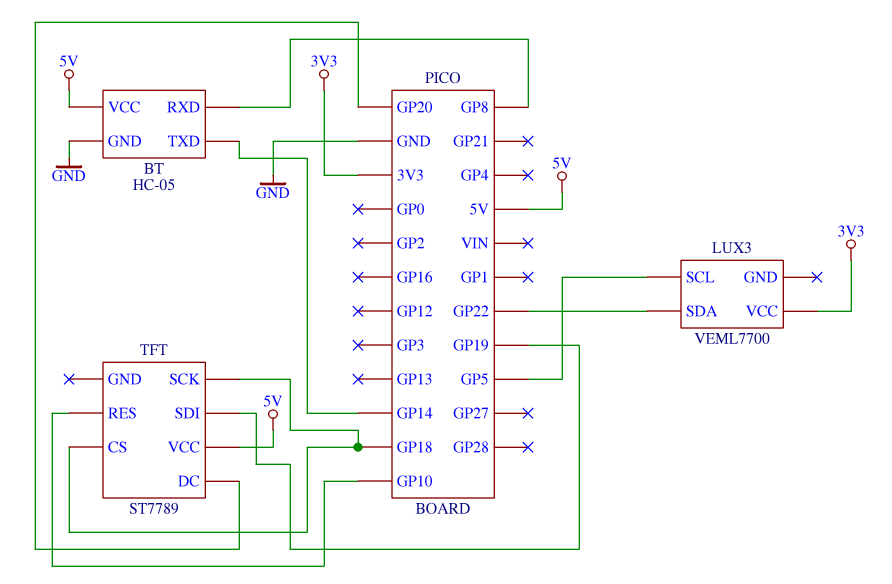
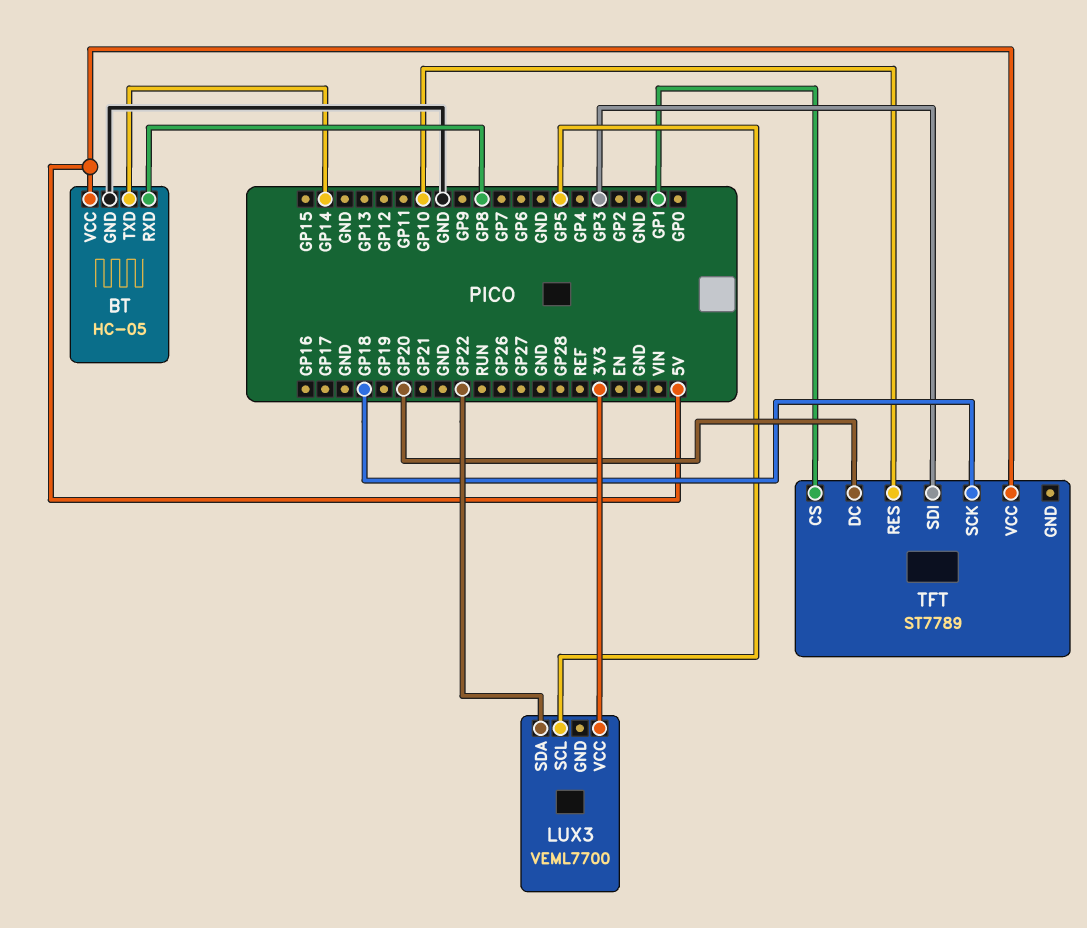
TFT pin CS: GP18 -> GP1
TFT pin SDI: GP19 -> GP3

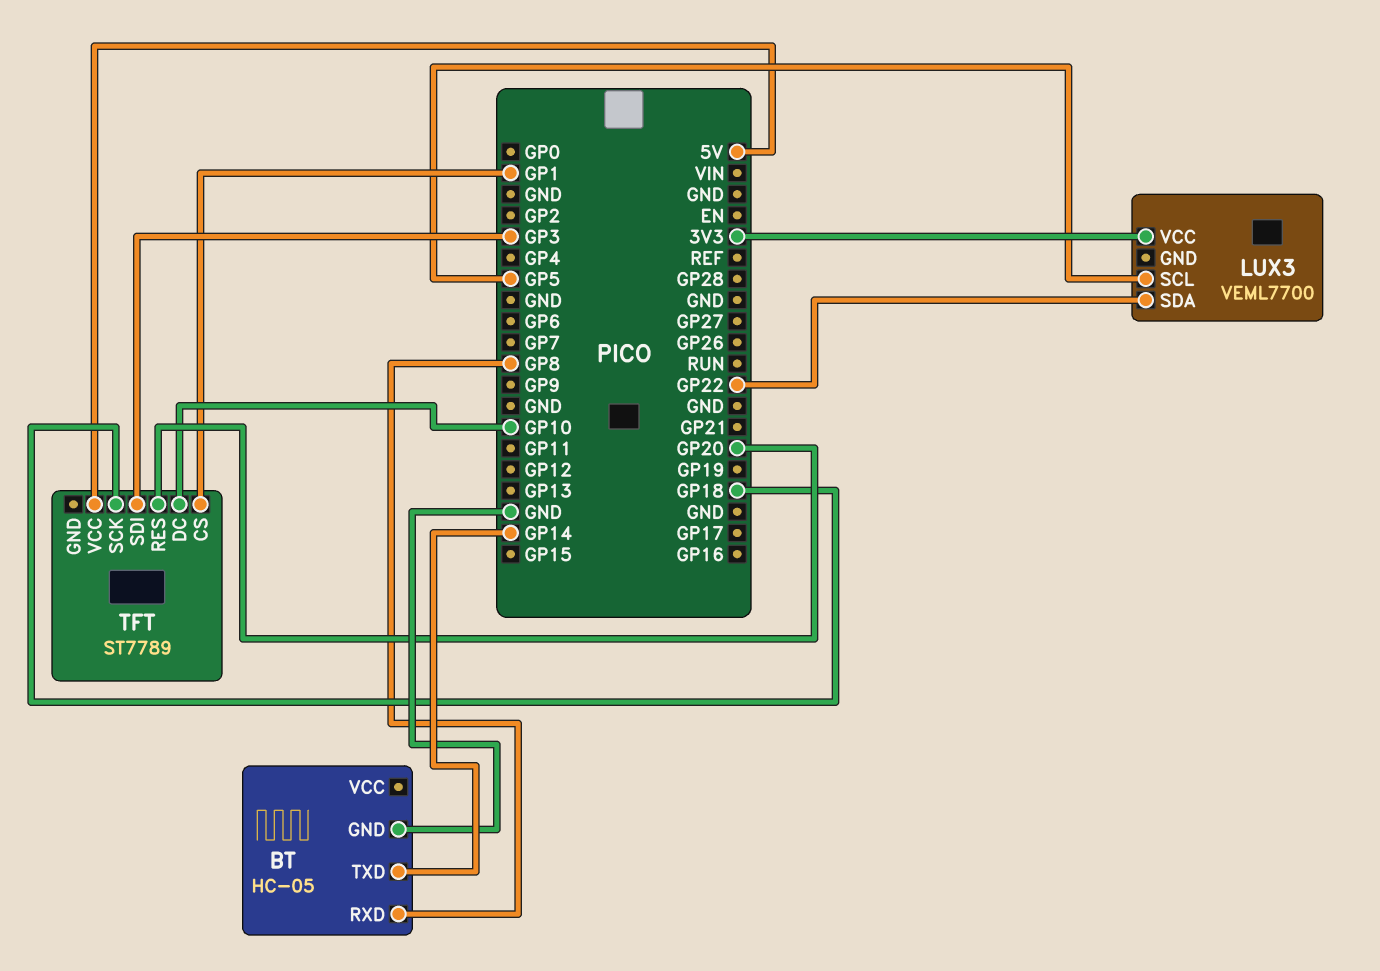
BT pin VCC: 5V -> none
TFT pin DC: GP20 -> GP10
TFT pin RES: GP10 -> GP20

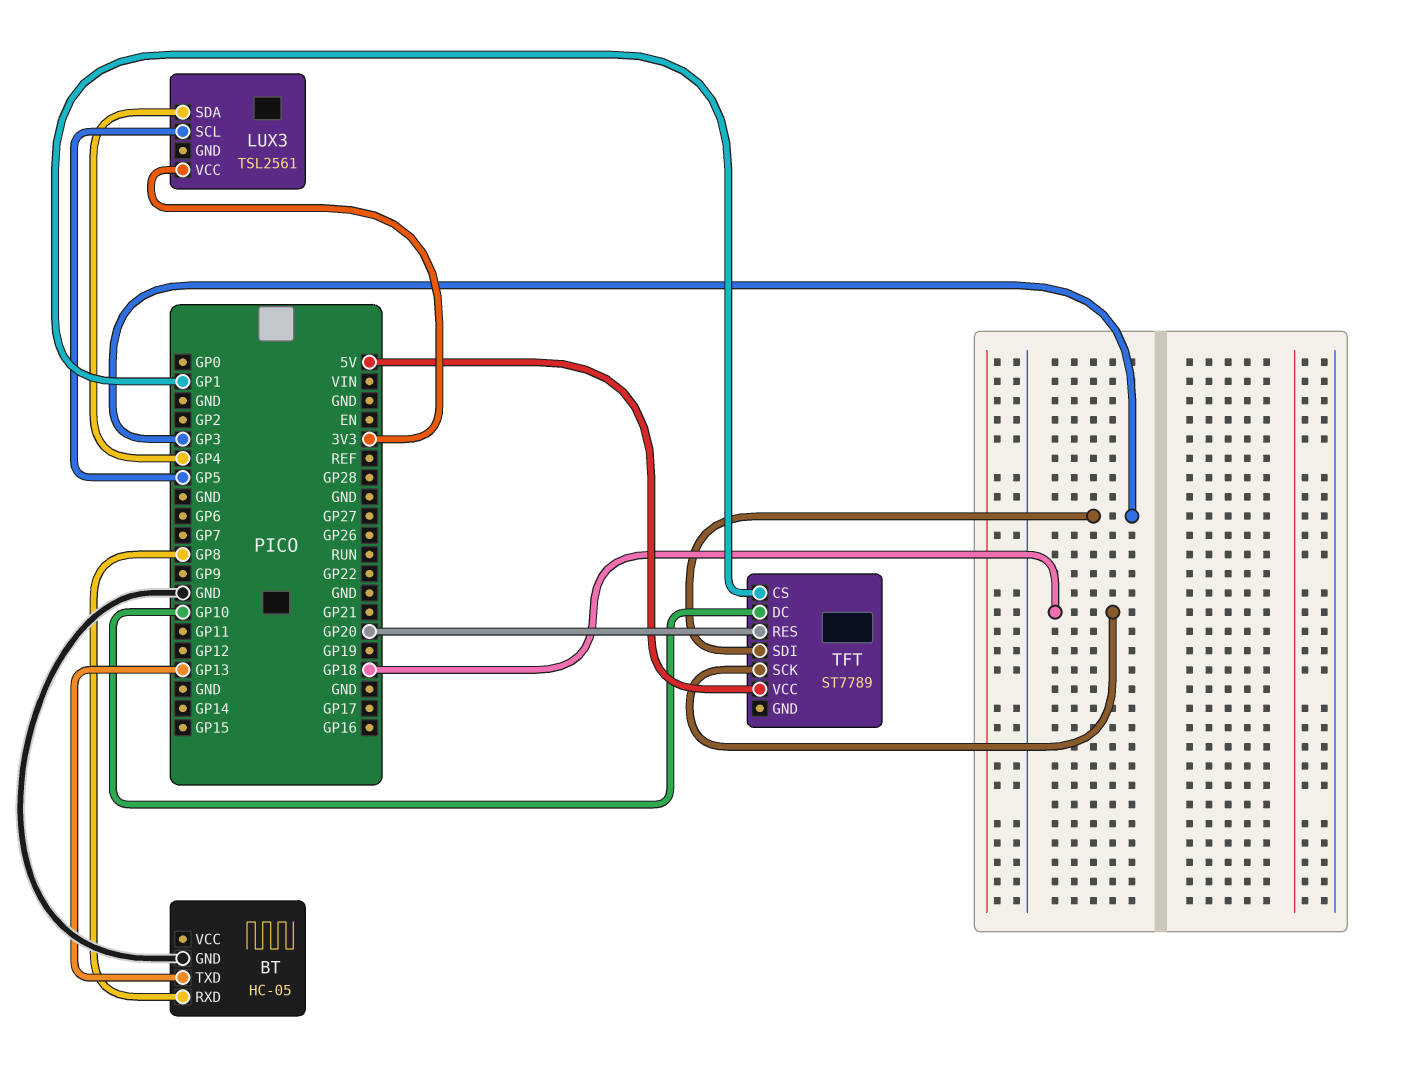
BT pin TXD: GP14 -> GP13
LUX3: VEML7700 -> TSL2561
LUX3 pin SDA: GP22 -> GP4

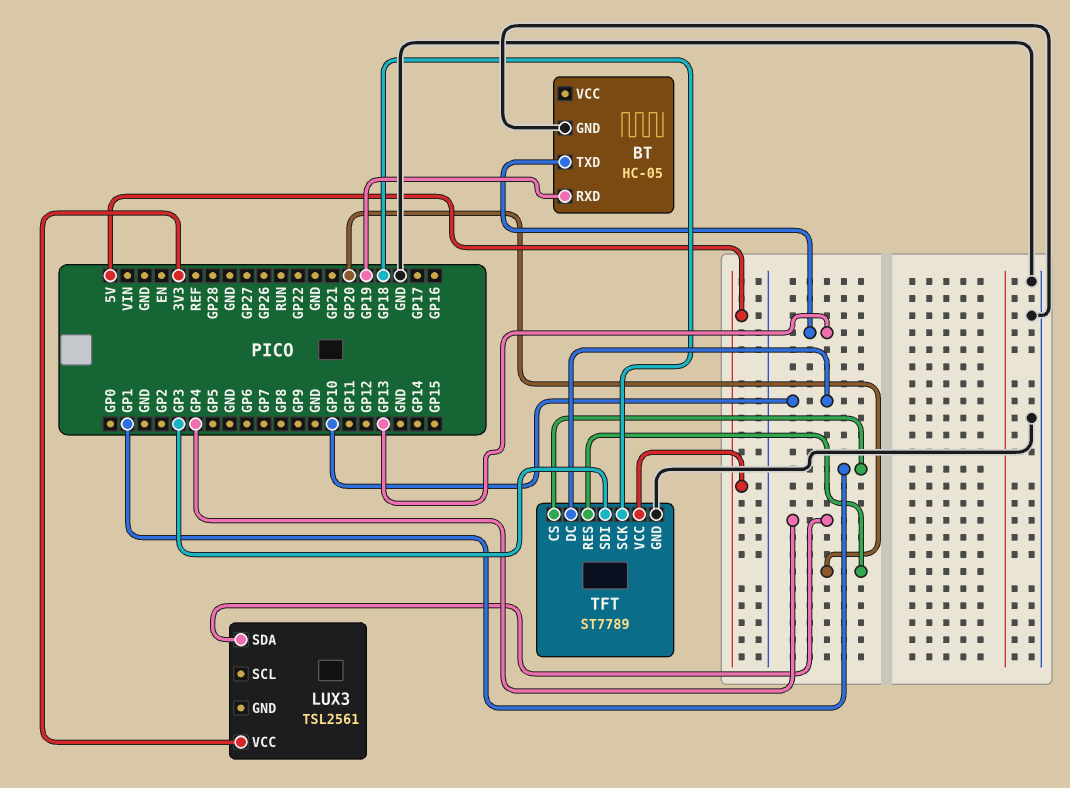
BT pin RXD: GP8 -> GP19
LUX3 pin SCL: GP5 -> none
TFT pin GND: none -> GND

